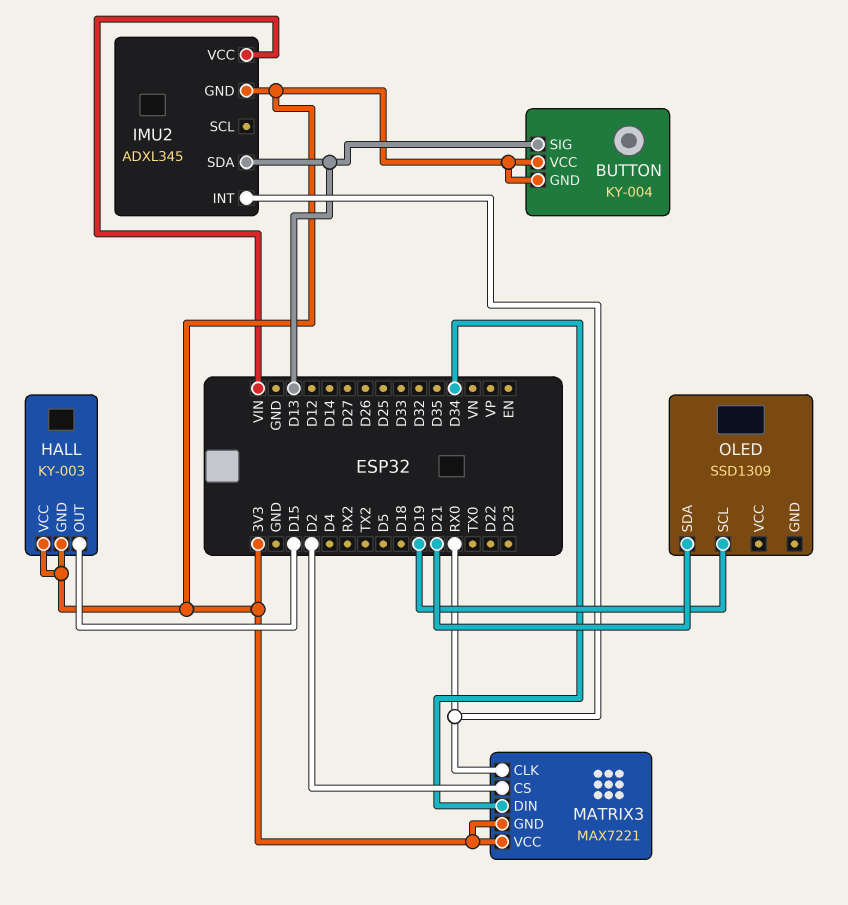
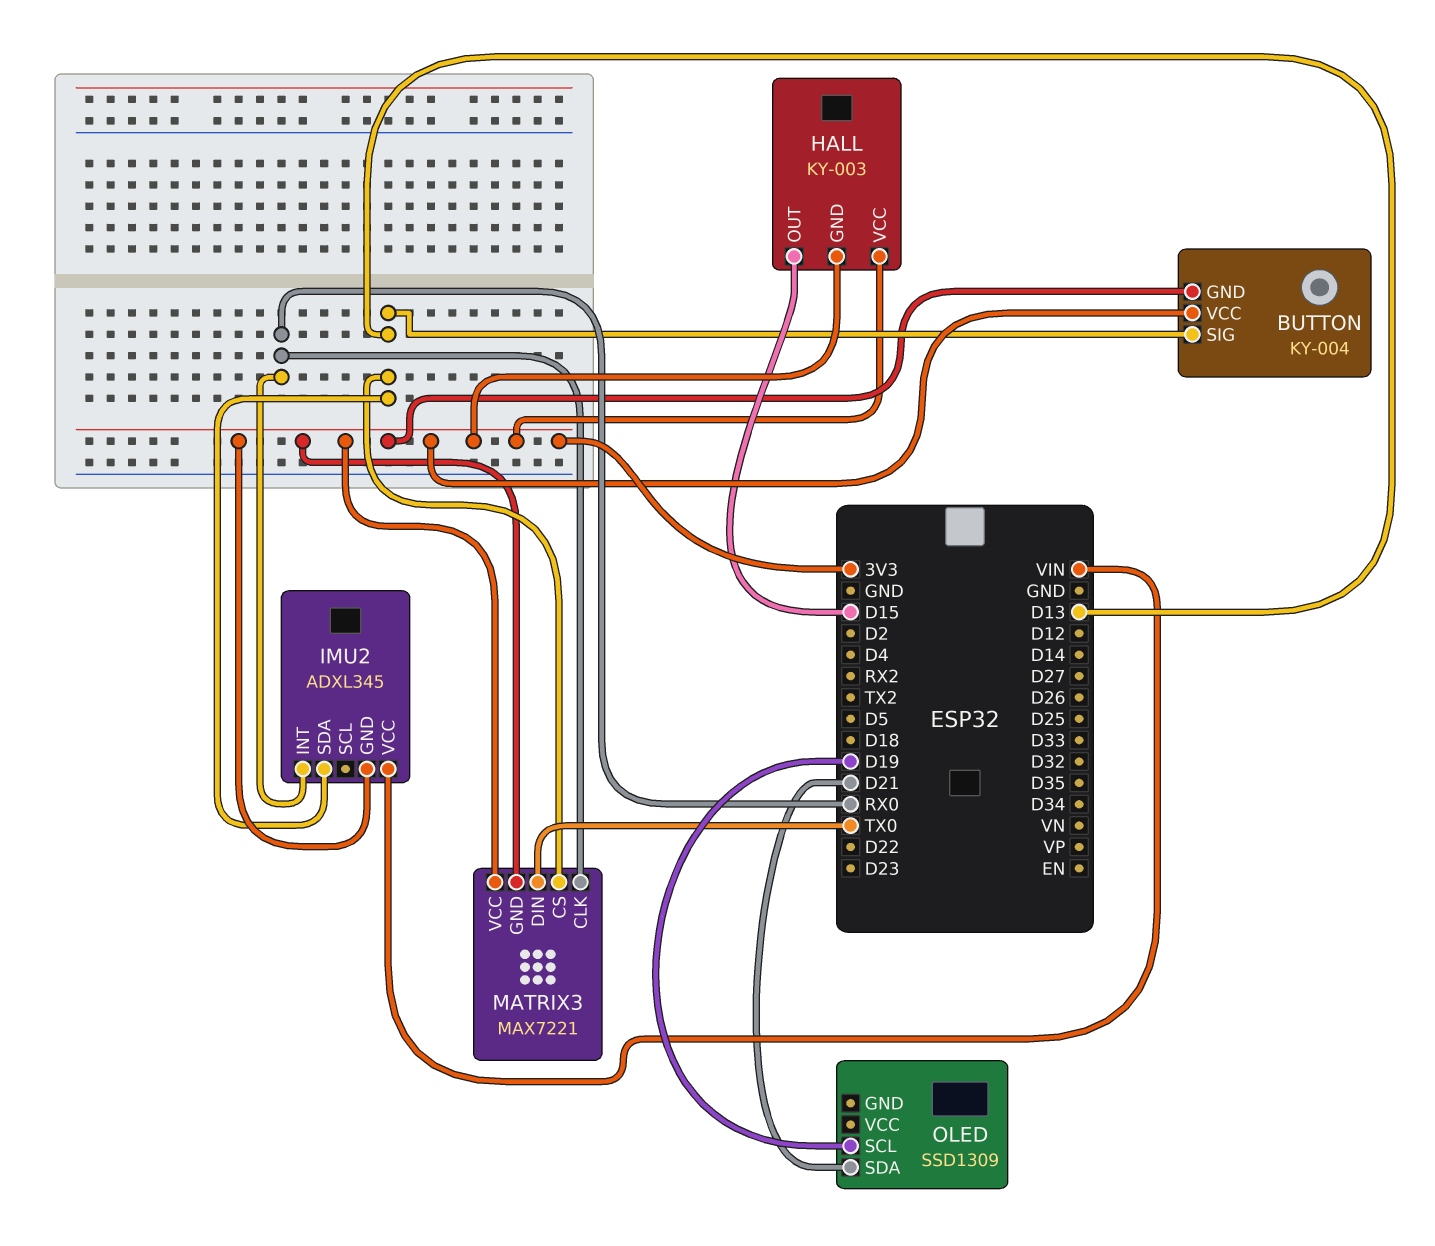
MATRIX3 pin CS: D2 -> D13
MATRIX3 pin DIN: D34 -> TX0

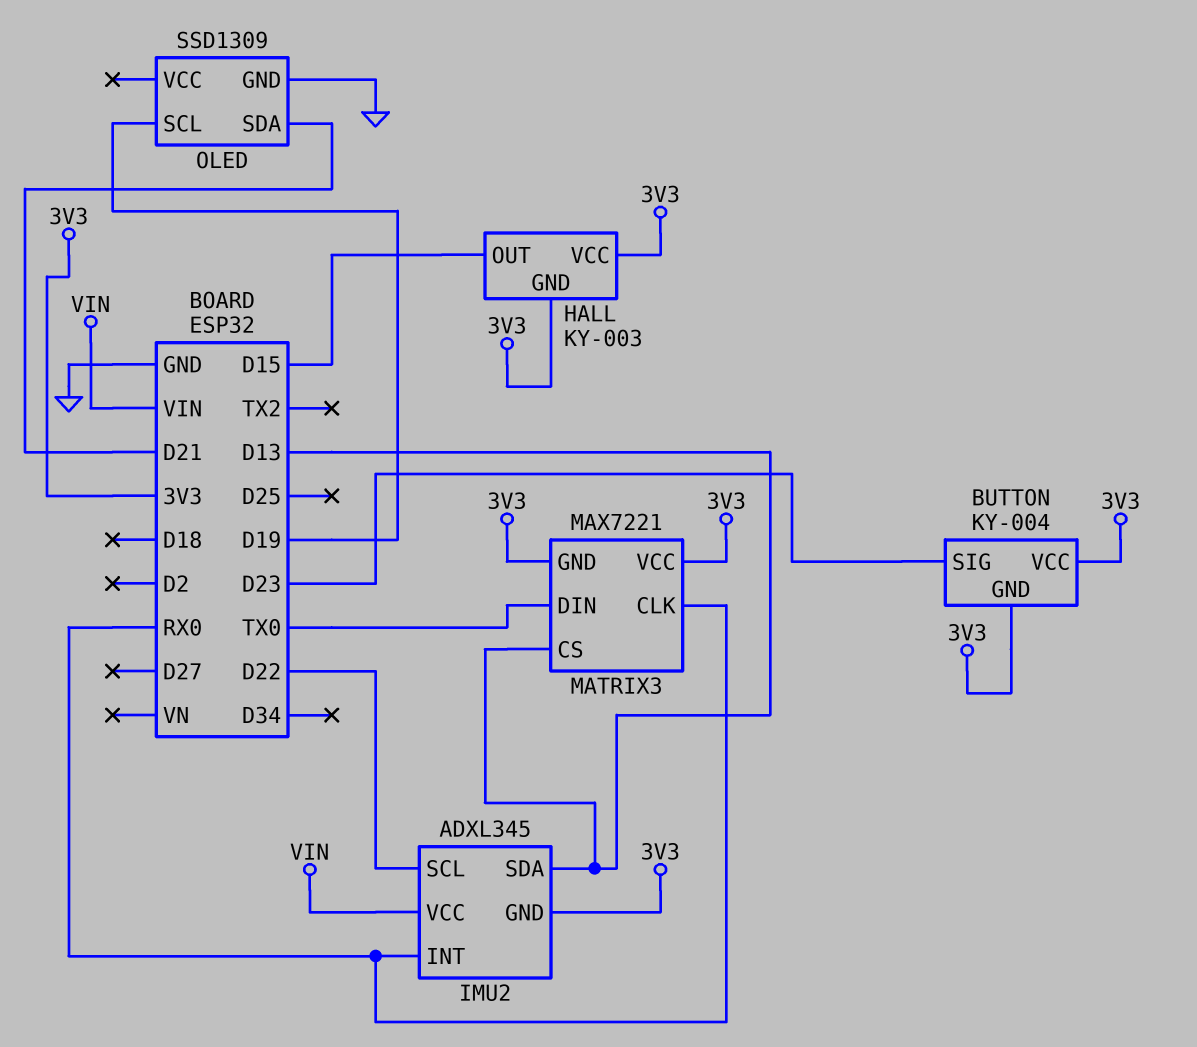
BUTTON pin SIG: D13 -> D23
IMU2 pin SCL: none -> D22
OLED pin GND: none -> GND

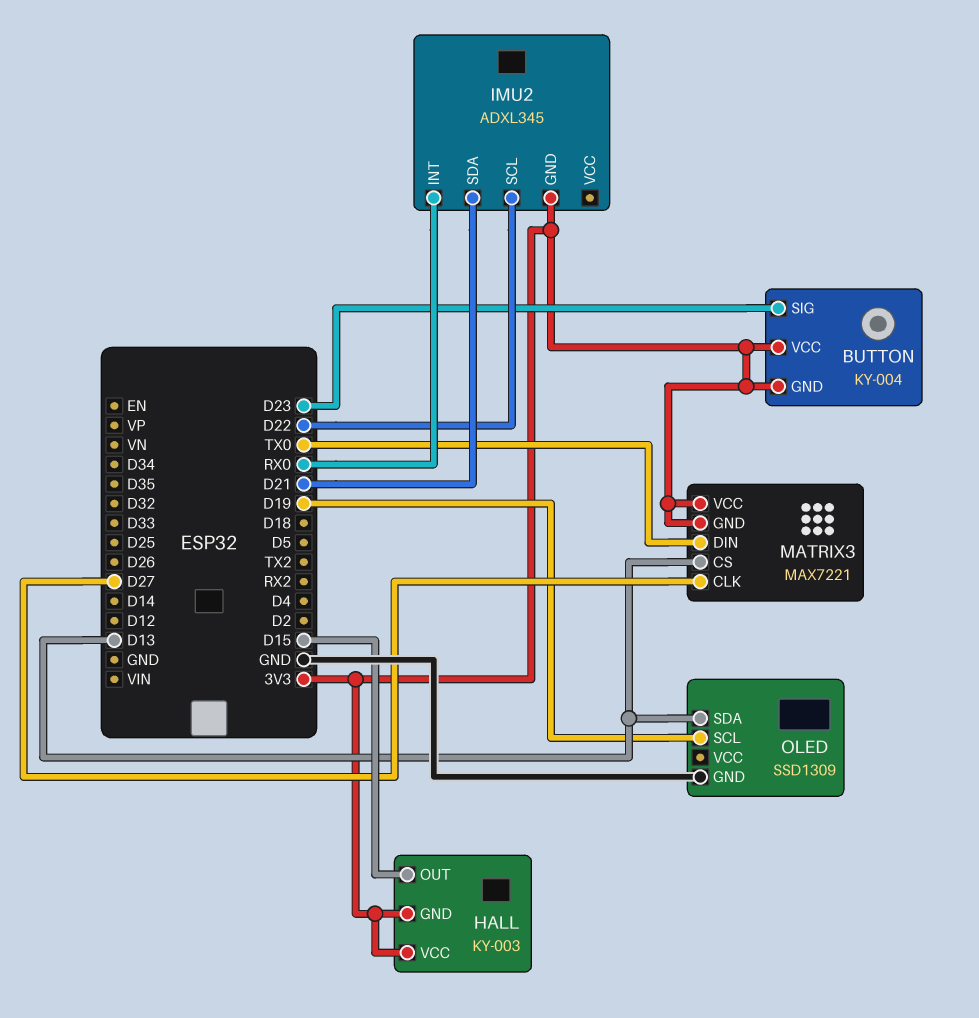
IMU2 pin SDA: D13 -> D21
IMU2 pin VCC: VIN -> none
MATRIX3 pin CLK: RX0 -> D27
OLED pin SDA: D21 -> D13

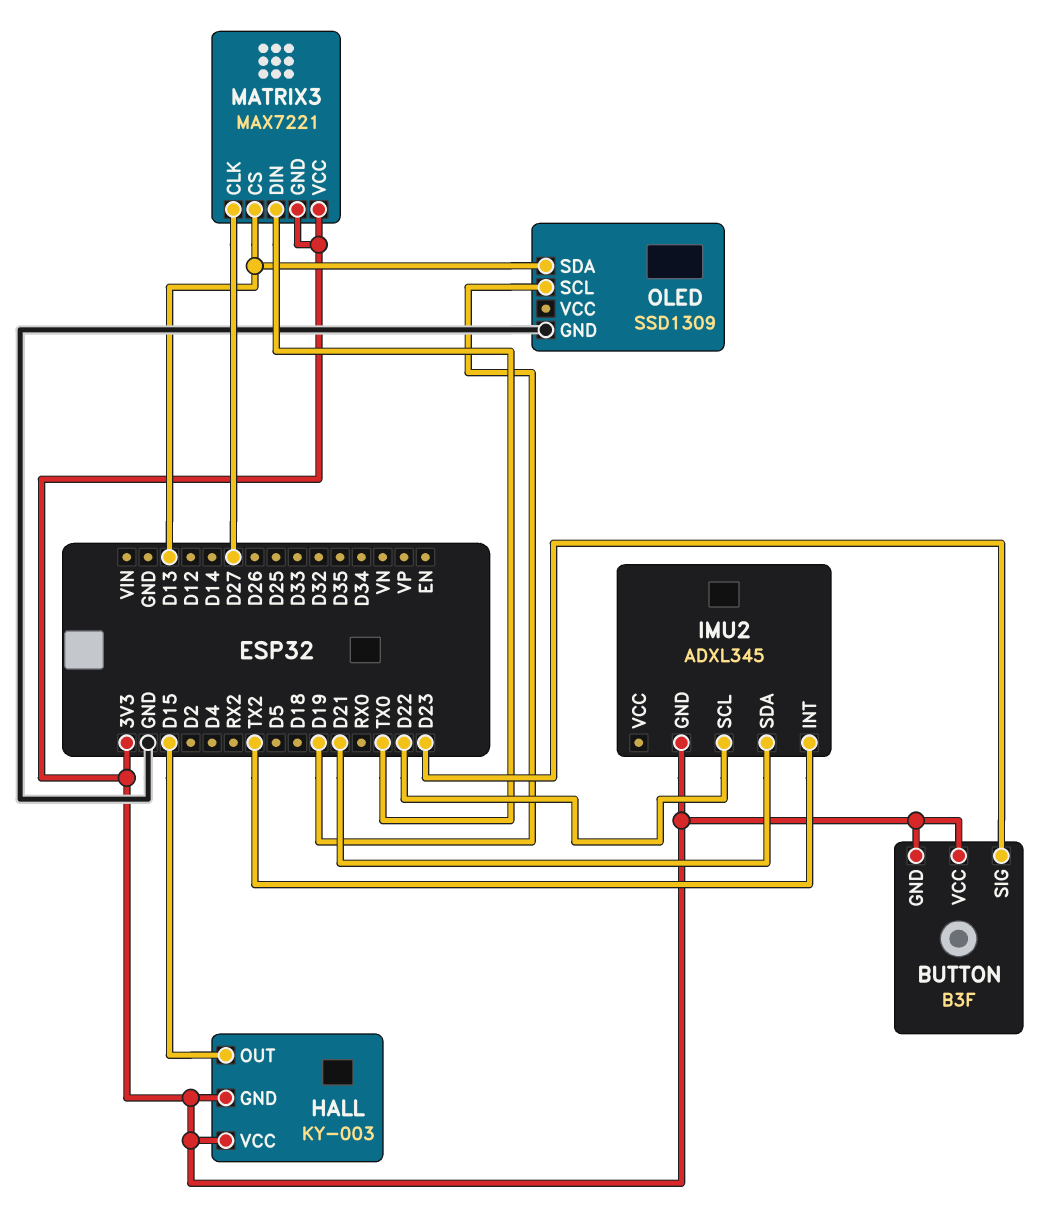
BUTTON: KY-004 -> B3F
IMU2 pin INT: RX0 -> TX2

